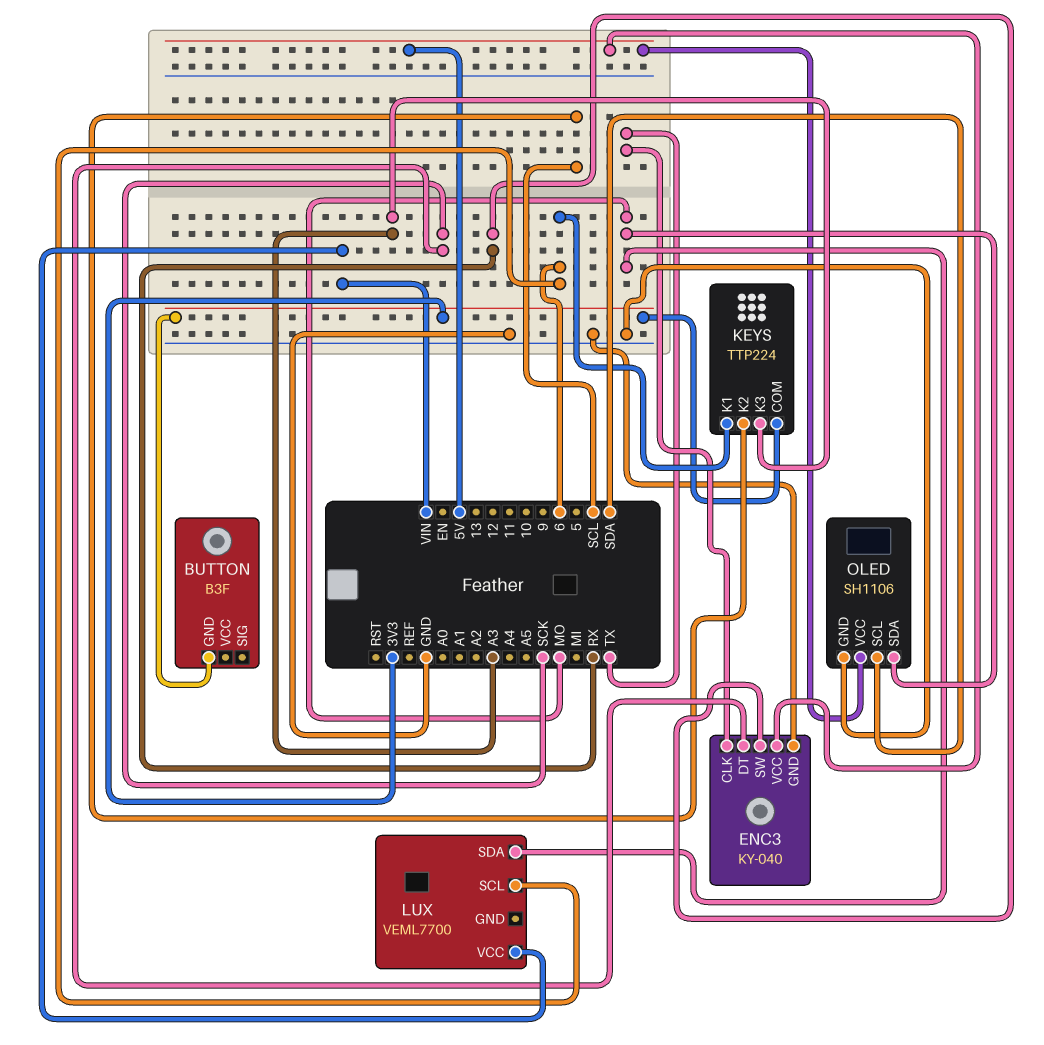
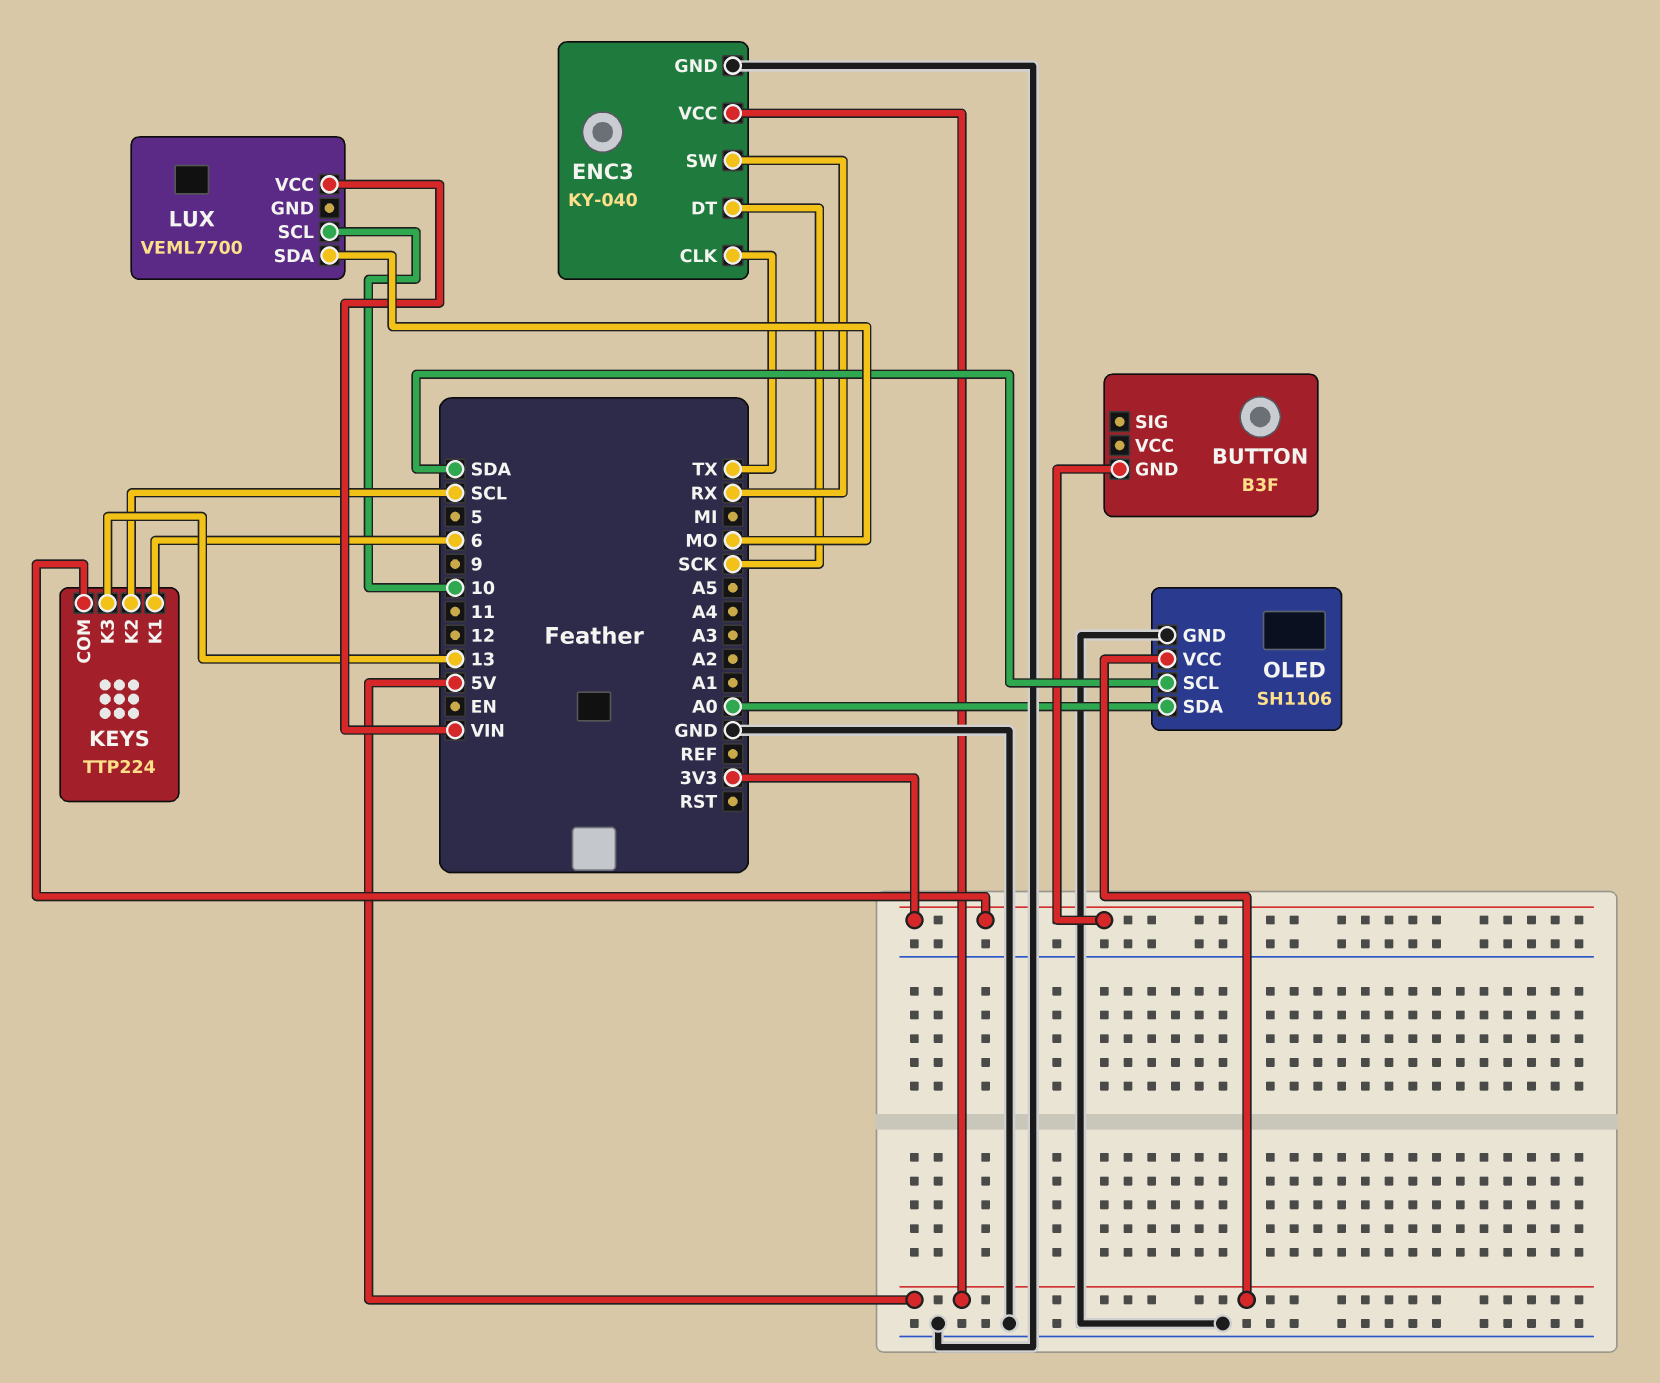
KEYS pin K3: A3 -> 13
LUX pin SCL: 6 -> 10
OLED pin SDA: MO -> A0

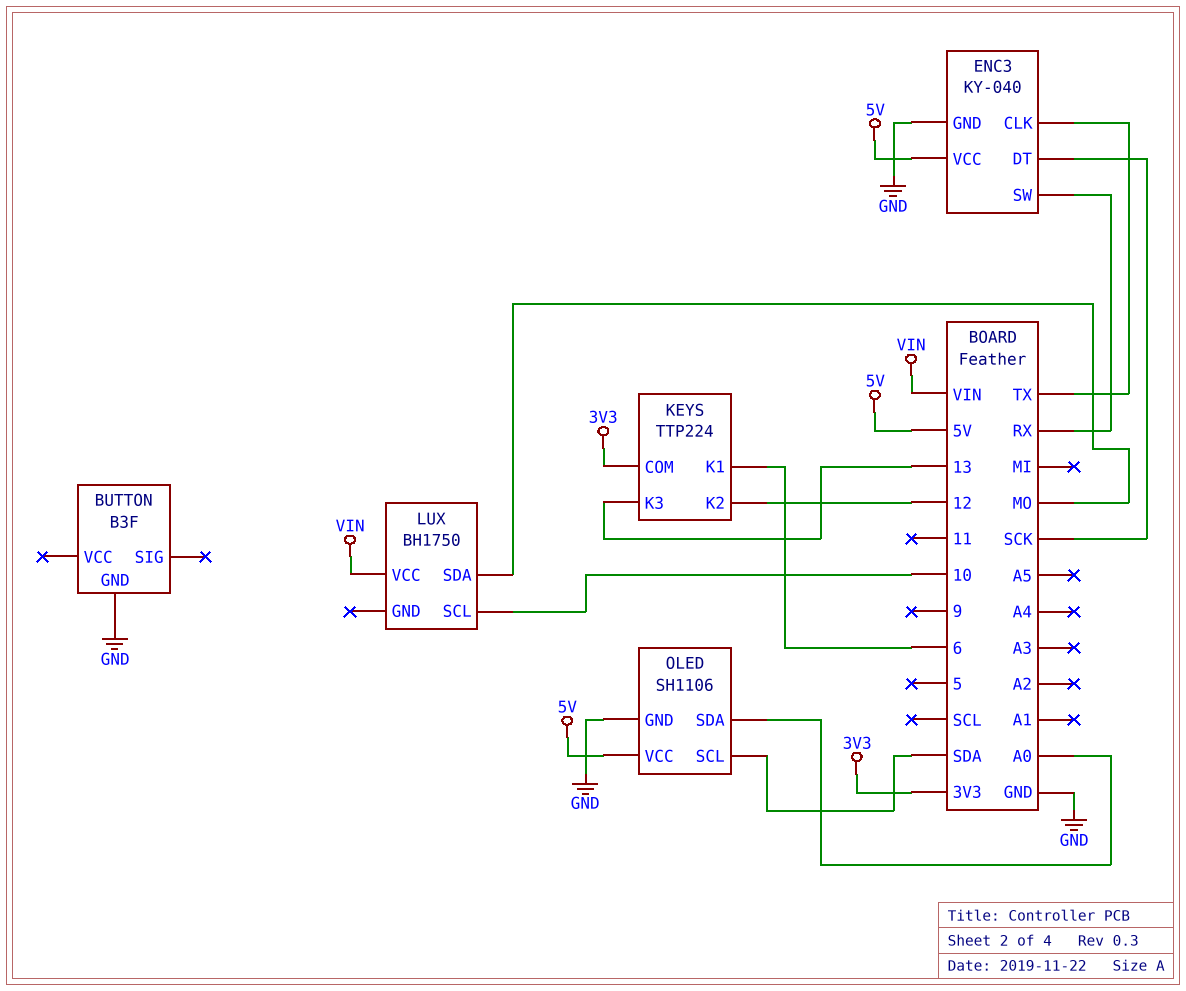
BUTTON pin GND: 3V3 -> GND
KEYS pin K2: SCL -> 12
LUX: VEML7700 -> BH1750

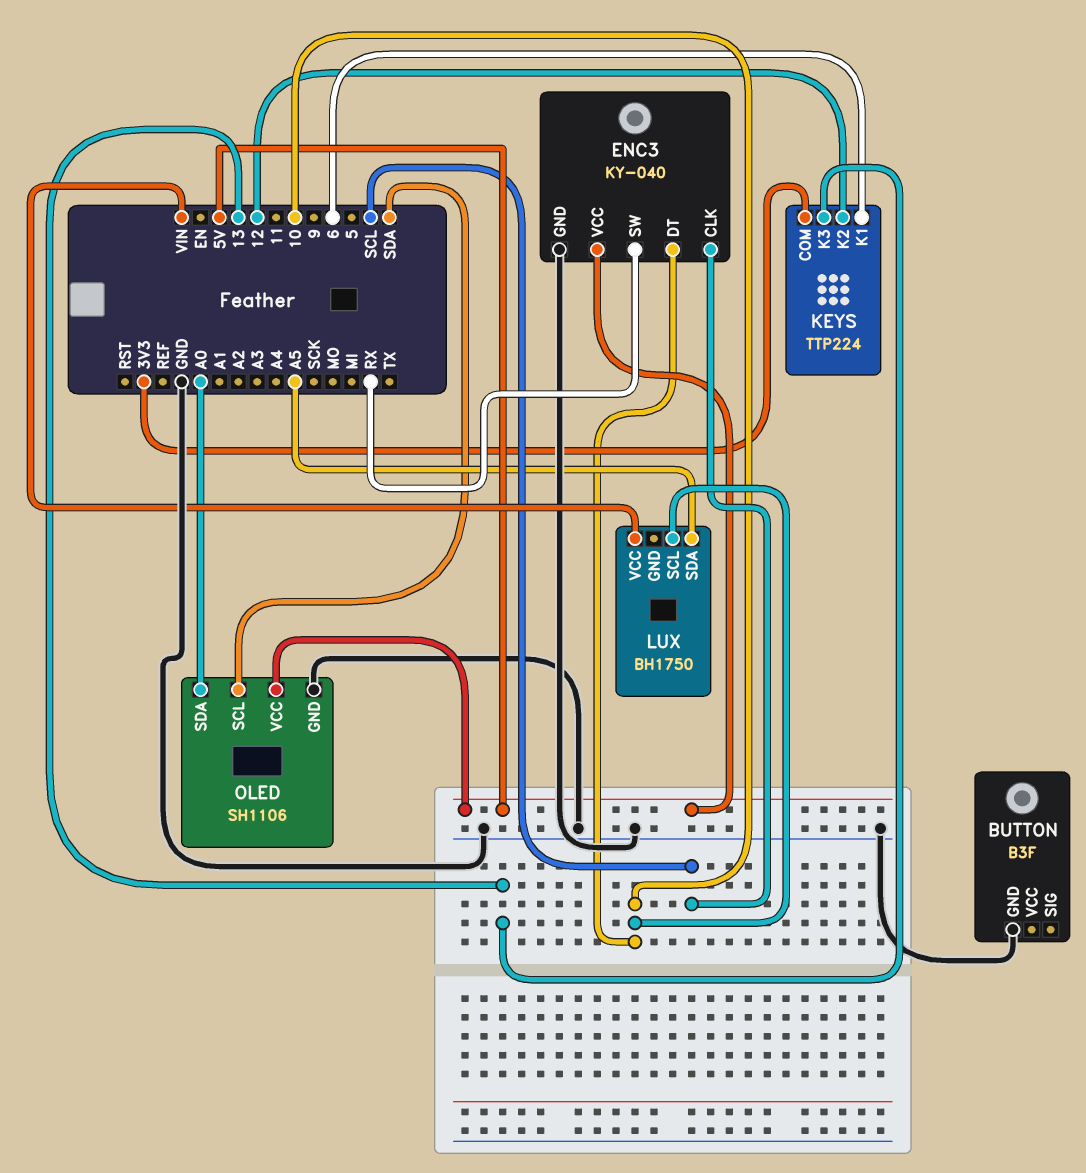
ENC3 pin CLK: TX -> SCL
ENC3 pin DT: SCK -> 10
LUX pin SDA: MO -> A5

